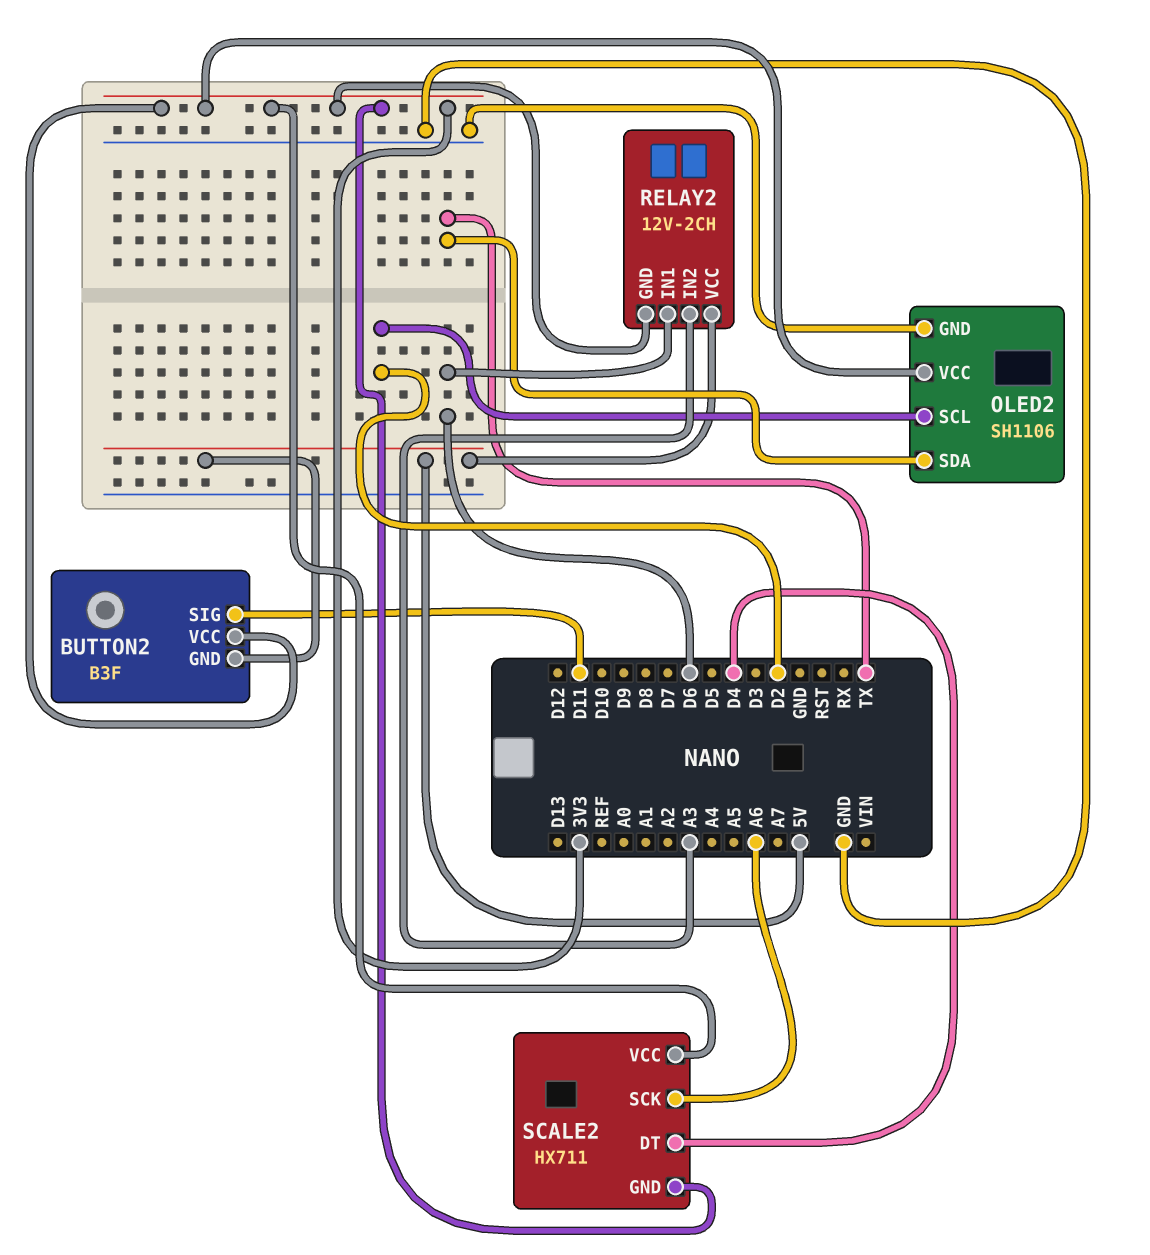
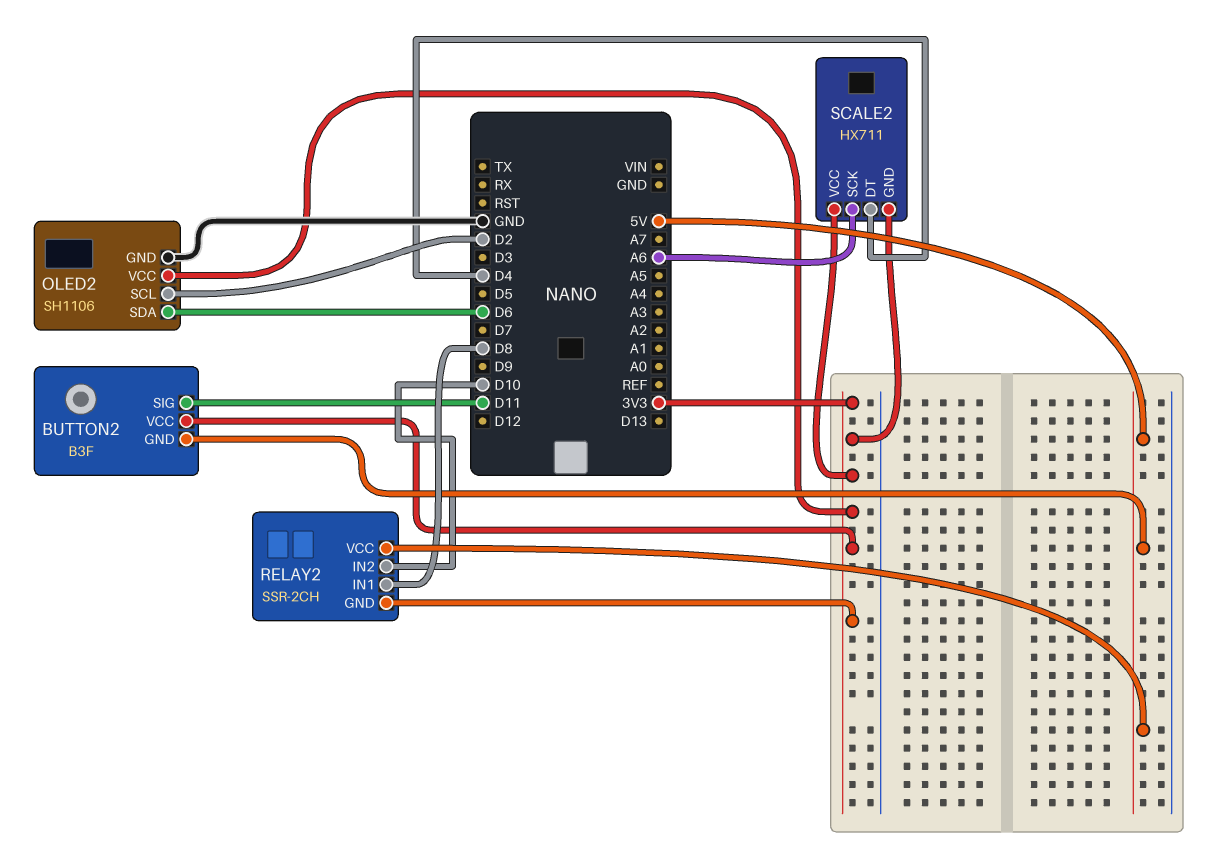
OLED2 pin SDA: TX -> D6
RELAY2: 12V-2CH -> SSR-2CH
RELAY2 pin IN1: D6 -> D8
RELAY2 pin IN2: A3 -> D10

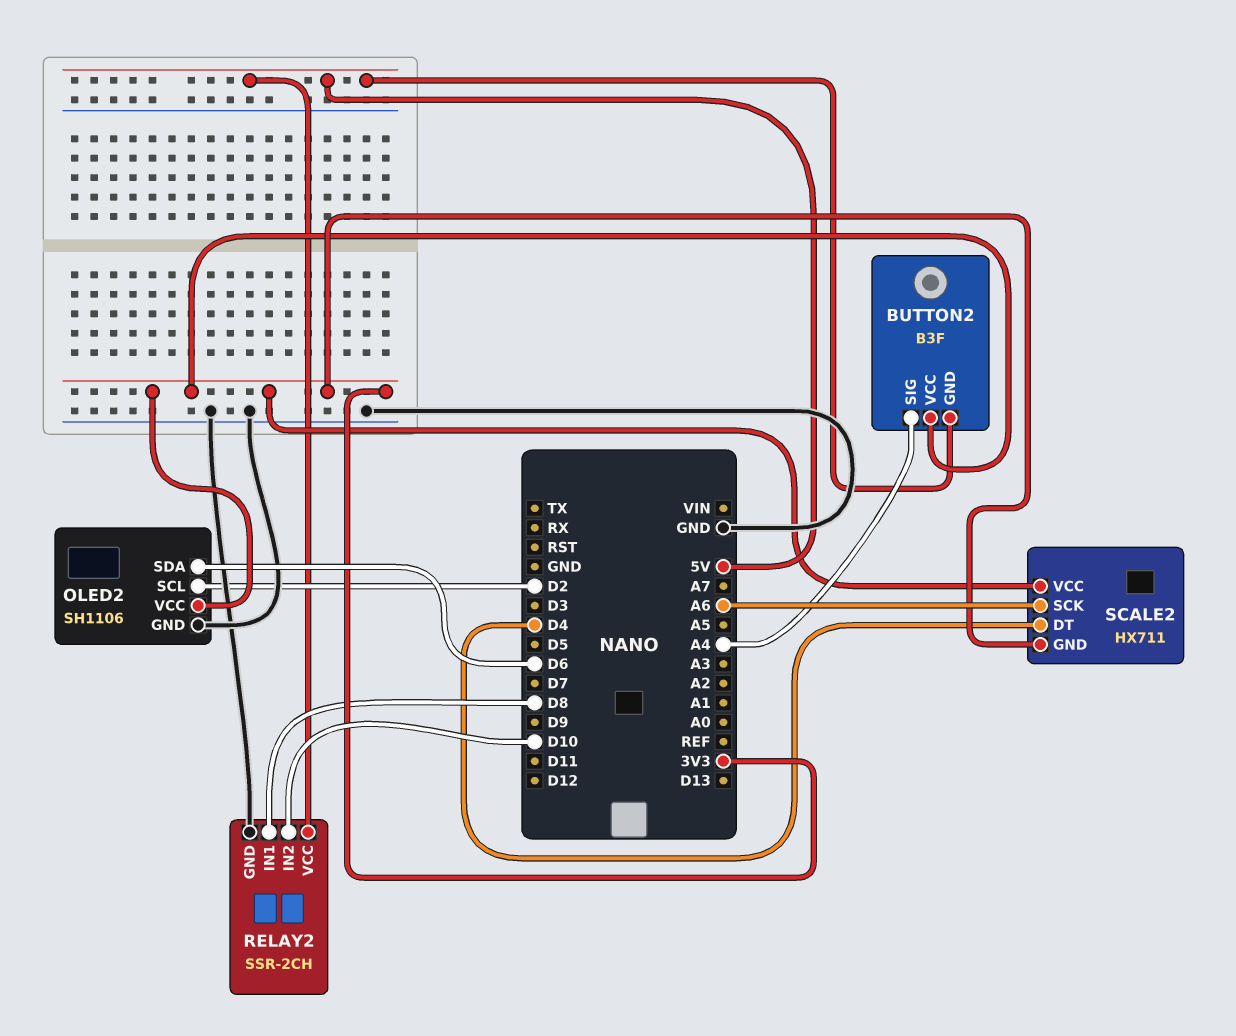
BUTTON2 pin SIG: D11 -> A4
RELAY2 pin GND: 3V3 -> GND

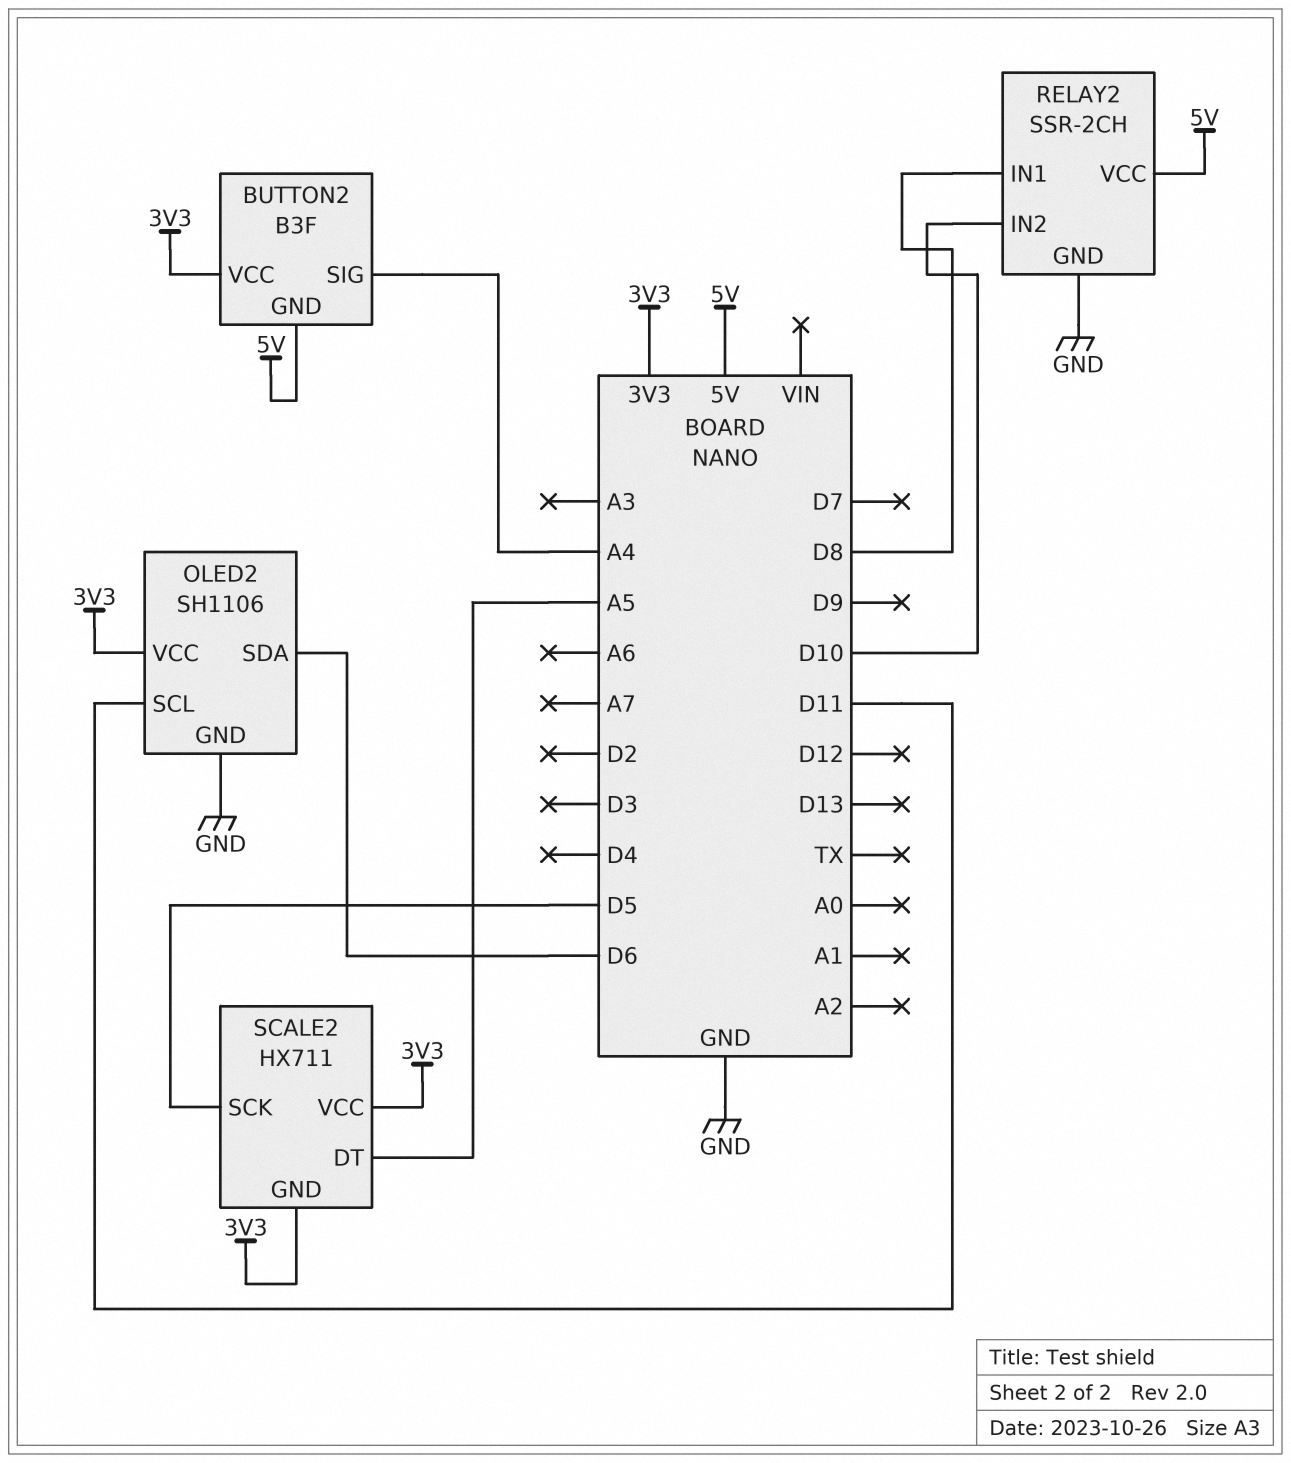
OLED2 pin SCL: D2 -> D11
SCALE2 pin DT: D4 -> A5
SCALE2 pin SCK: A6 -> D5

